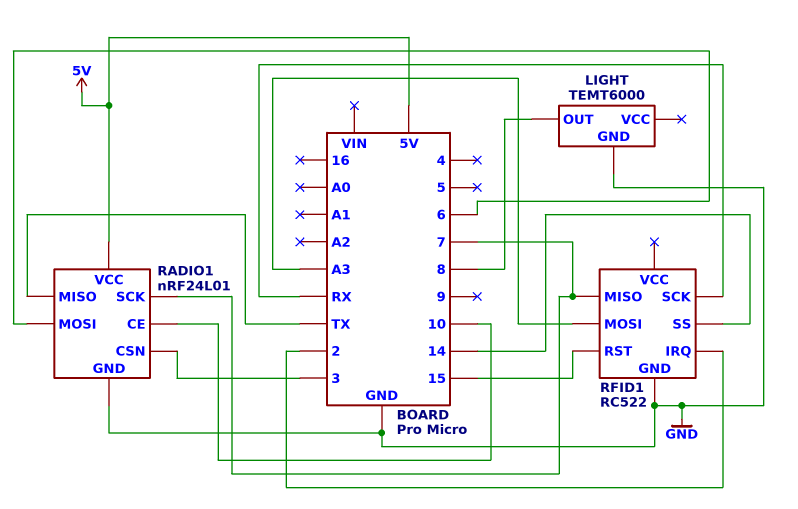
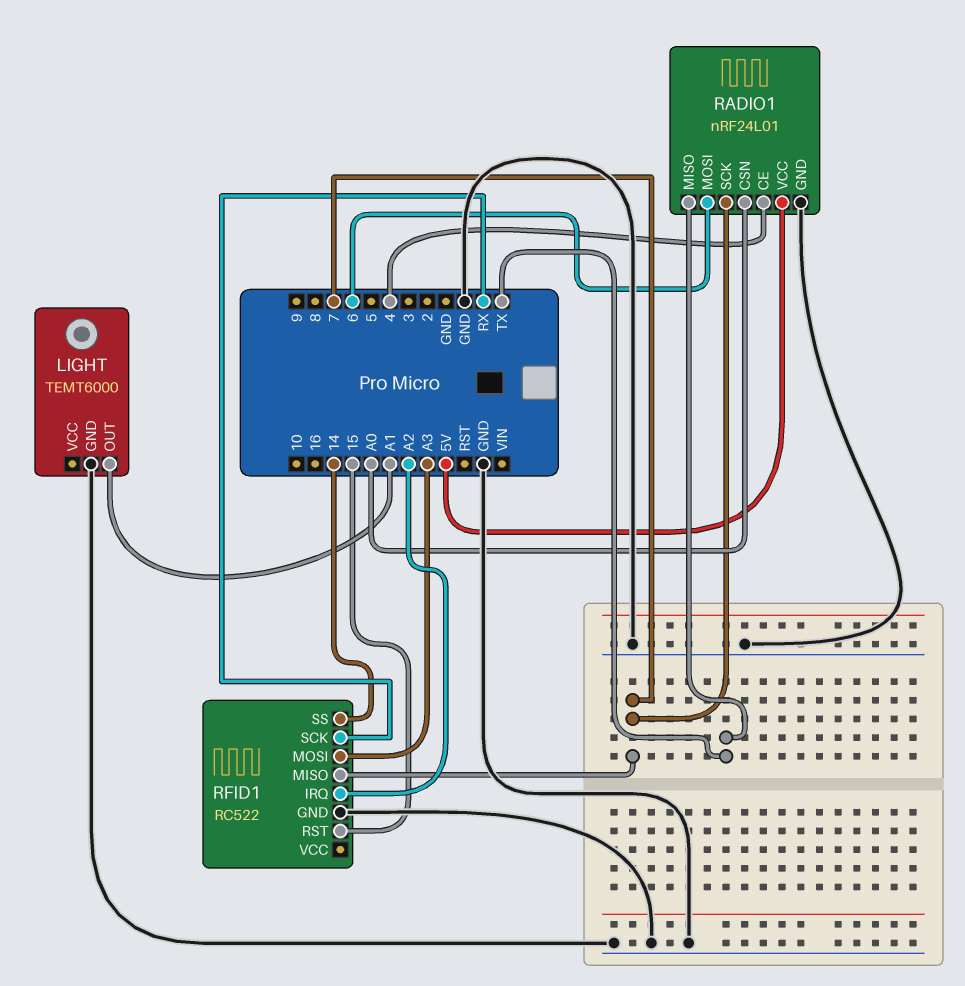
LIGHT pin OUT: 8 -> A1
RADIO1 pin CE: 10 -> 4
RADIO1 pin CSN: 3 -> A0
RFID1 pin IRQ: 2 -> A2

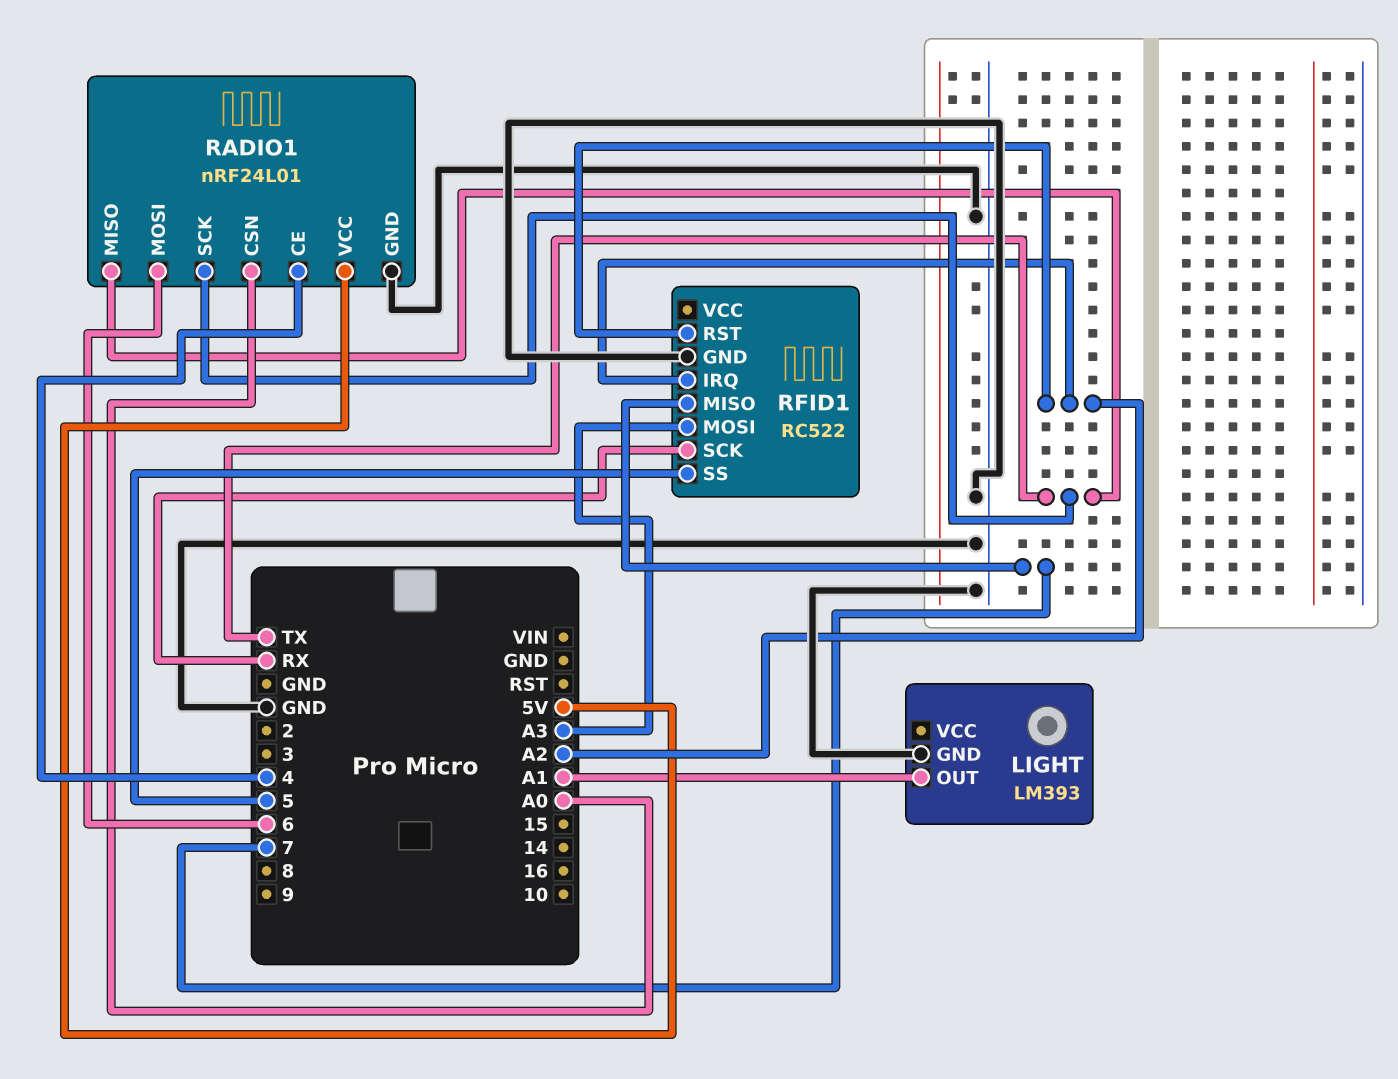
LIGHT: TEMT6000 -> LM393
RADIO1 pin SCK: 7 -> TX
RFID1 pin RST: 15 -> A2
RFID1 pin SS: 14 -> 5

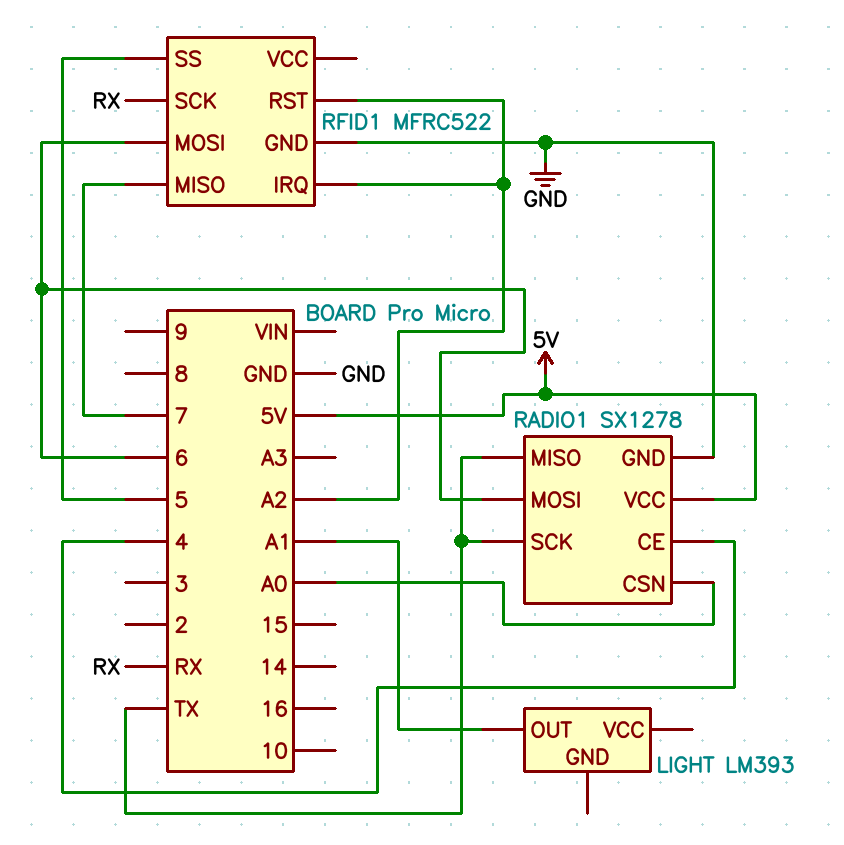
LIGHT pin GND: GND -> none
RADIO1: nRF24L01 -> SX1278
RFID1: RC522 -> MFRC522
RFID1 pin MOSI: A3 -> 6

